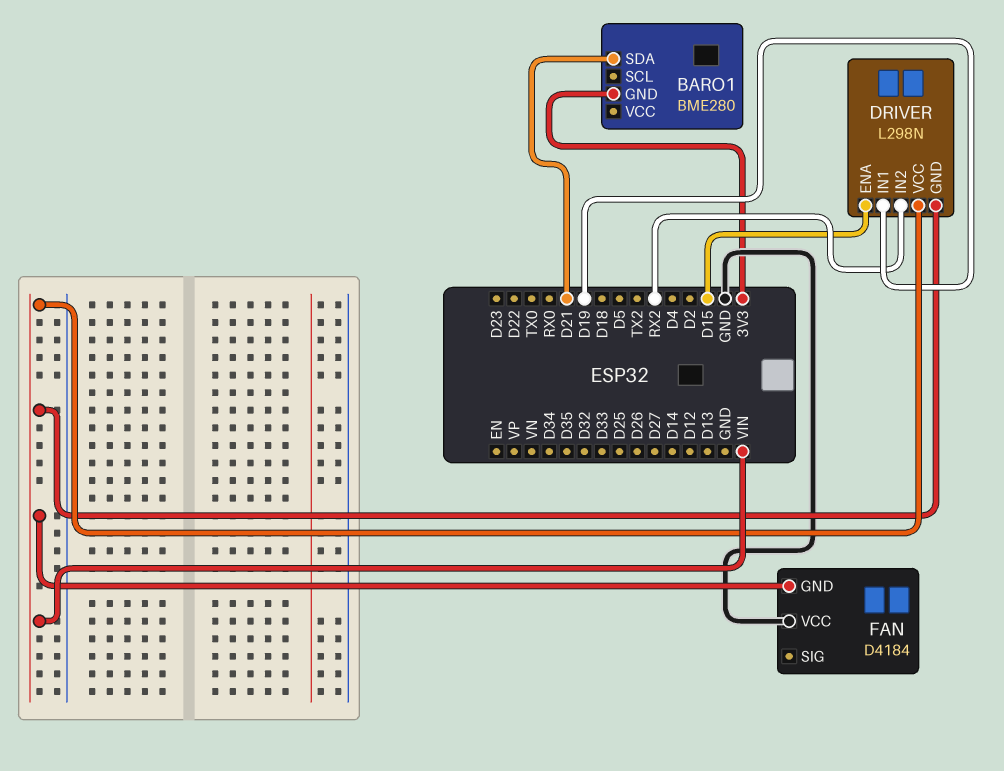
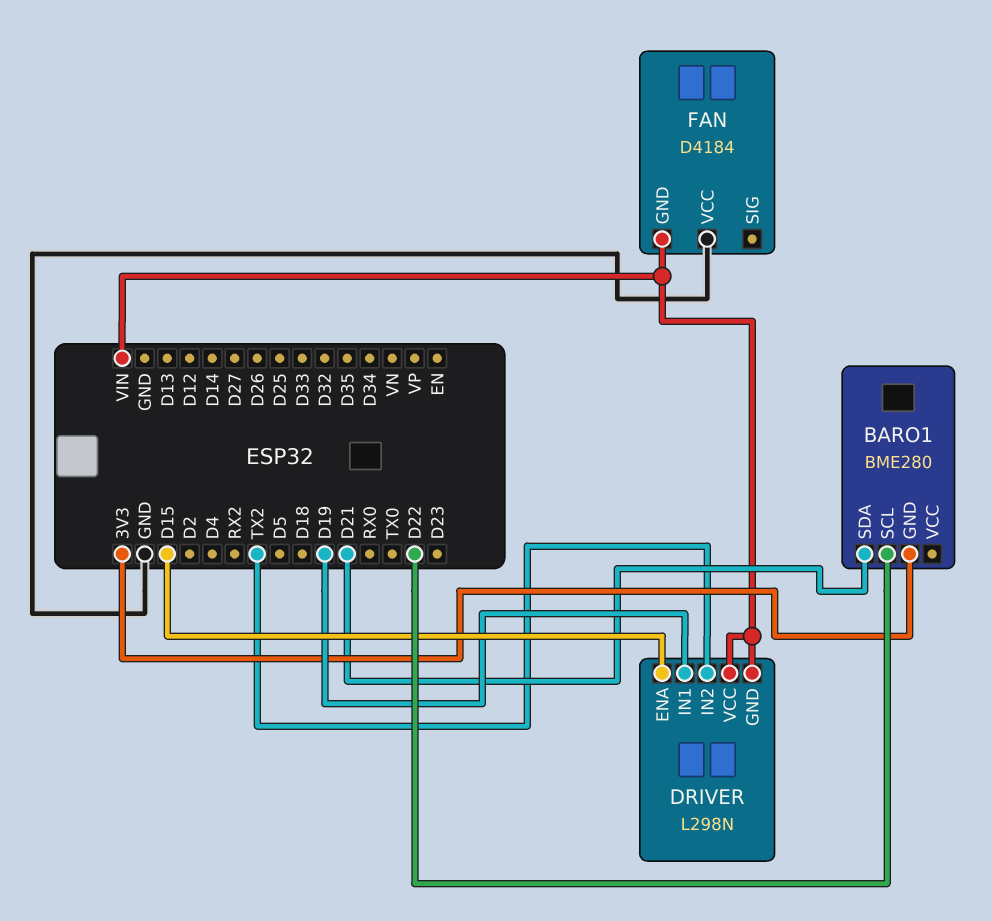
BARO1 pin SCL: none -> D22
DRIVER pin IN2: RX2 -> TX2

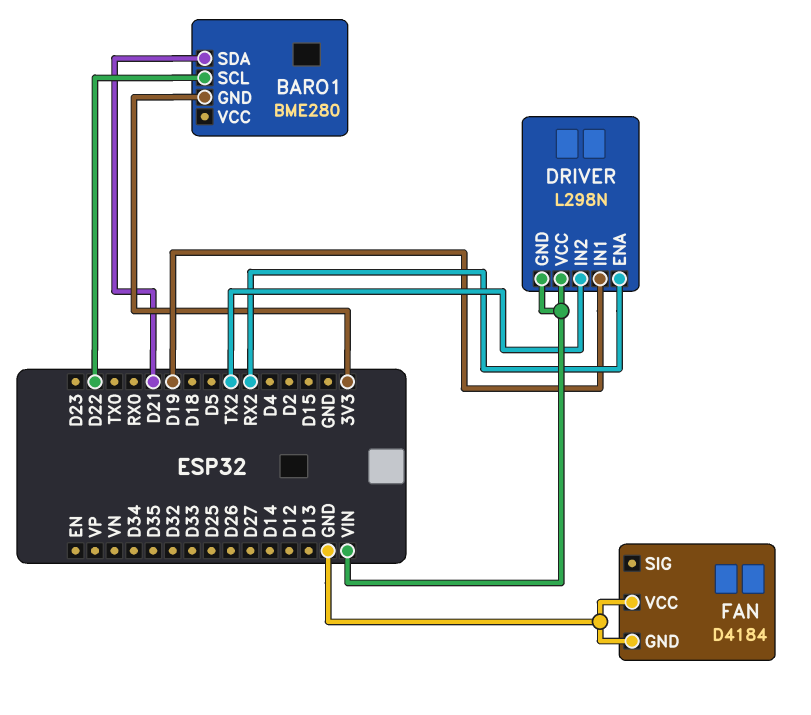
DRIVER pin ENA: D15 -> RX2
FAN pin GND: VIN -> GND

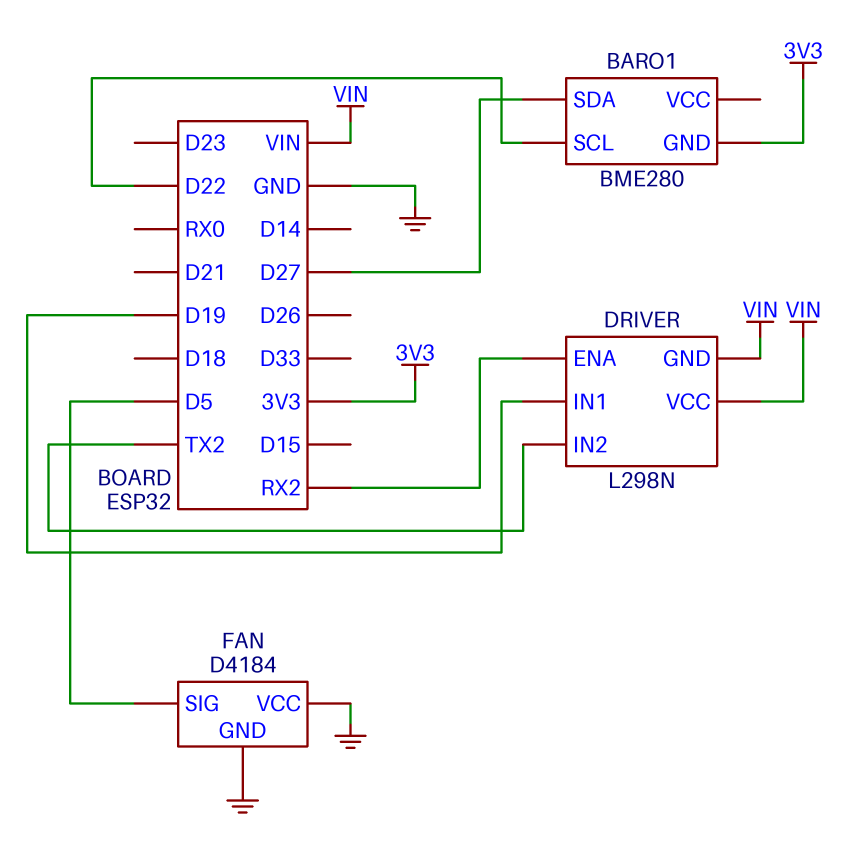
BARO1 pin SDA: D21 -> D27
FAN pin SIG: none -> D5

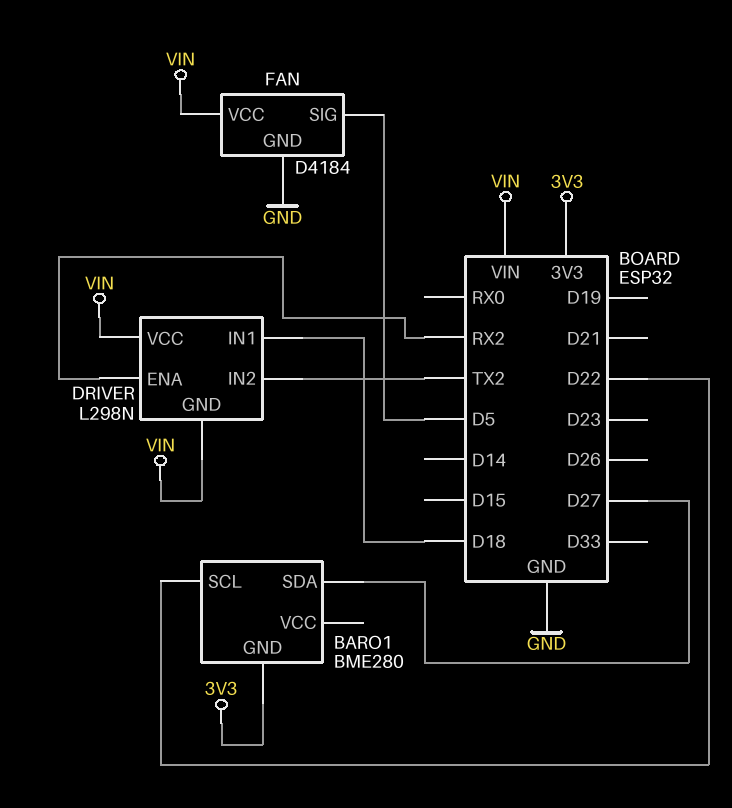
DRIVER pin IN1: D19 -> D18
FAN pin VCC: GND -> VIN

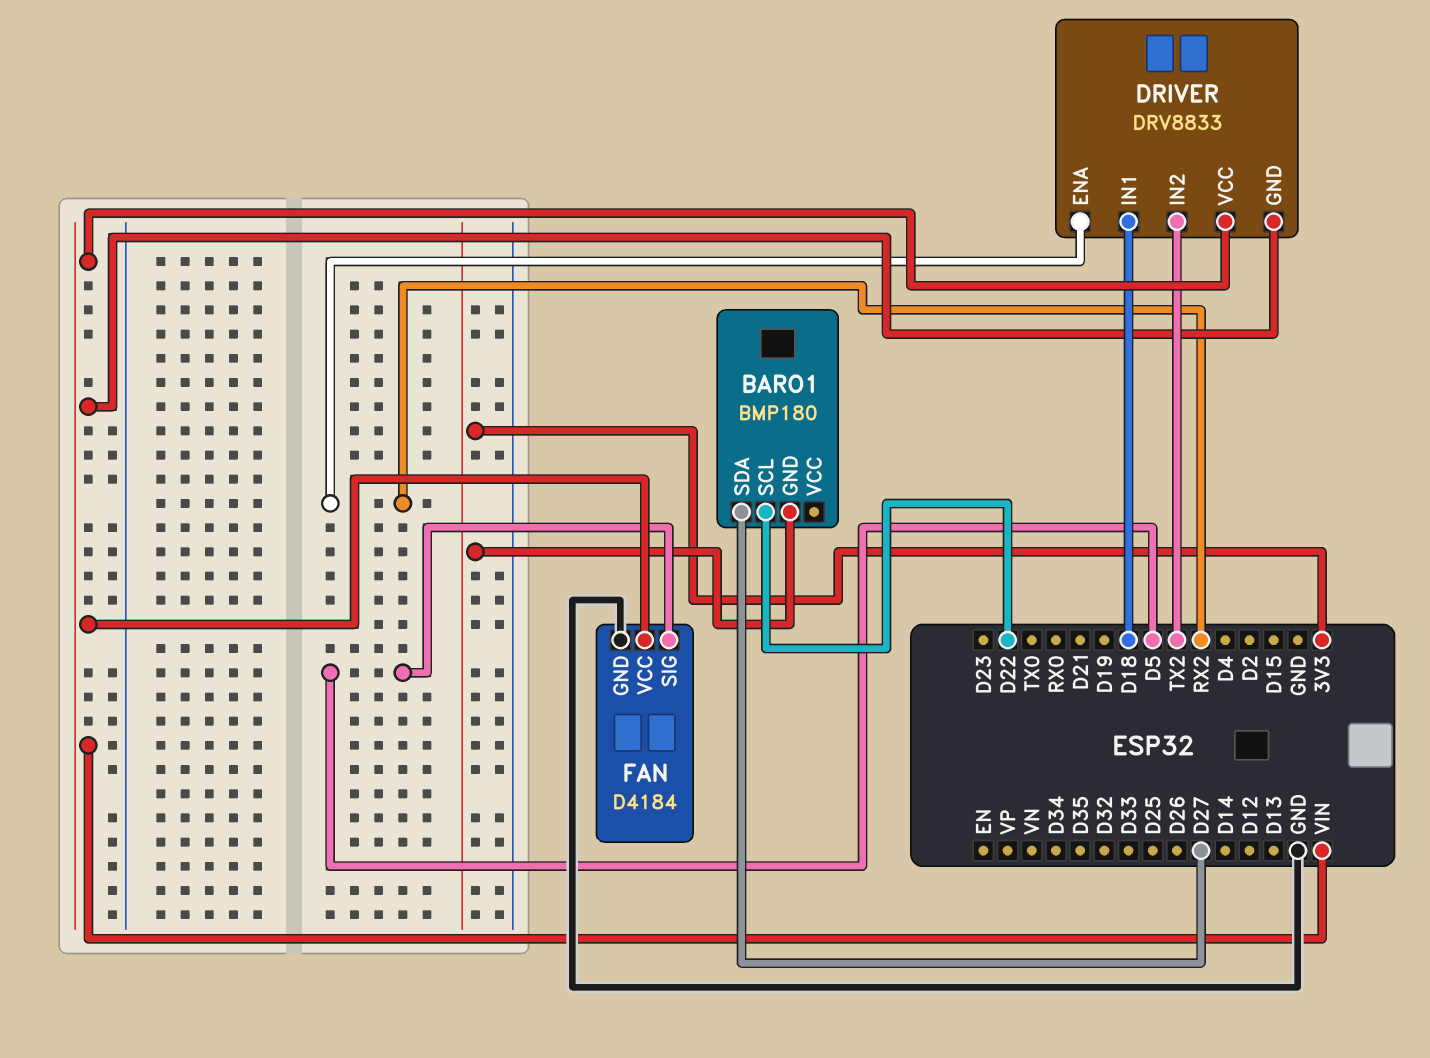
BARO1: BME280 -> BMP180
DRIVER: L298N -> DRV8833

